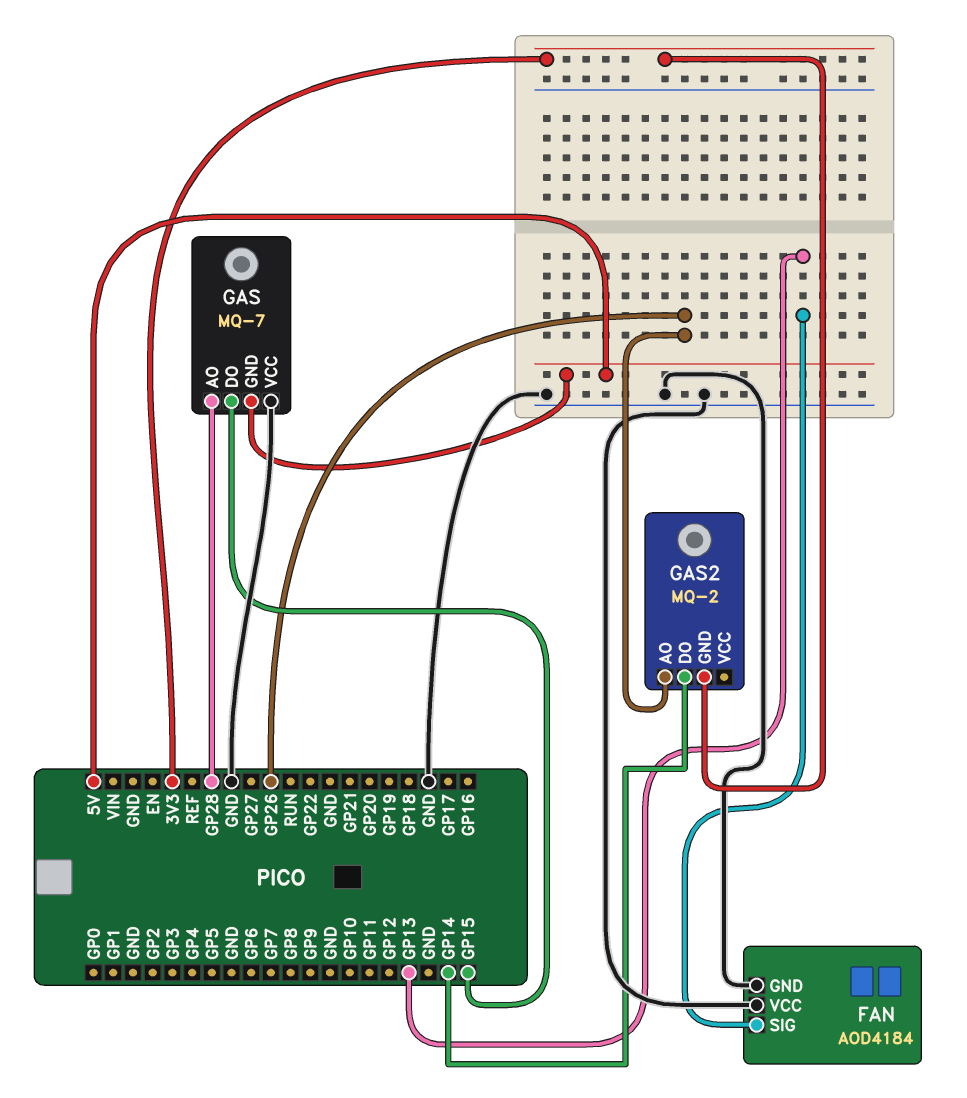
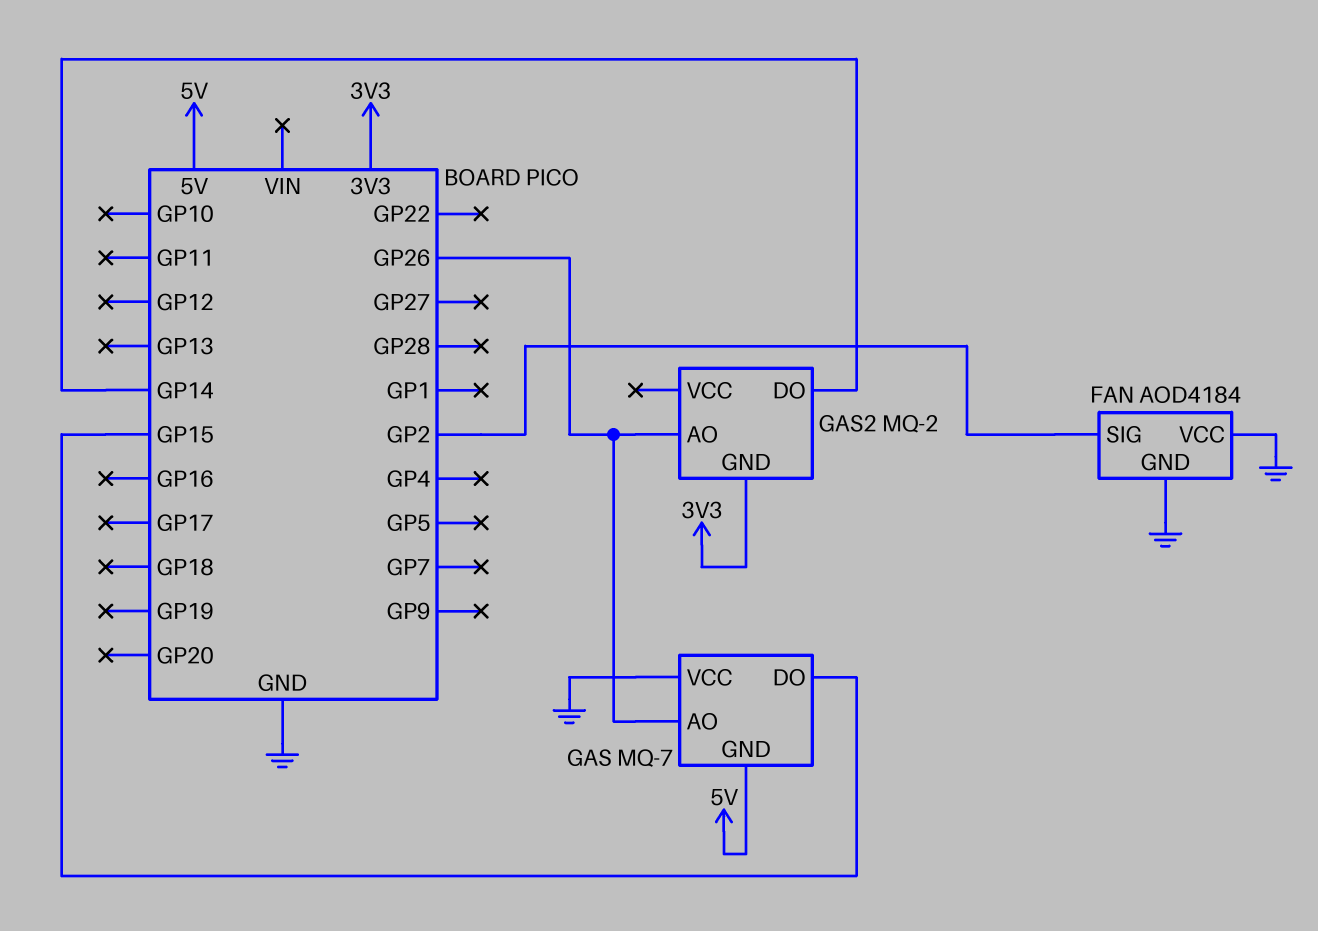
FAN pin SIG: GP13 -> GP2
GAS pin AO: GP28 -> GP26

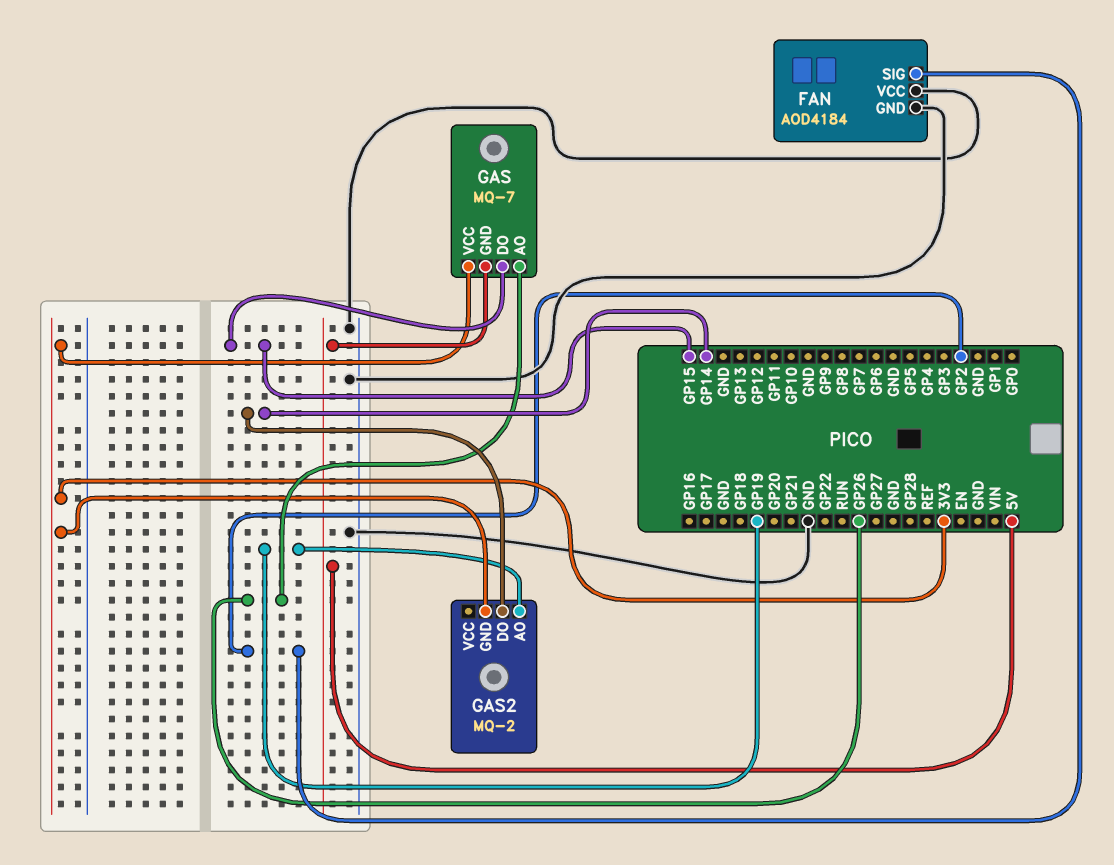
GAS pin VCC: GND -> 3V3
GAS2 pin AO: GP26 -> GP19

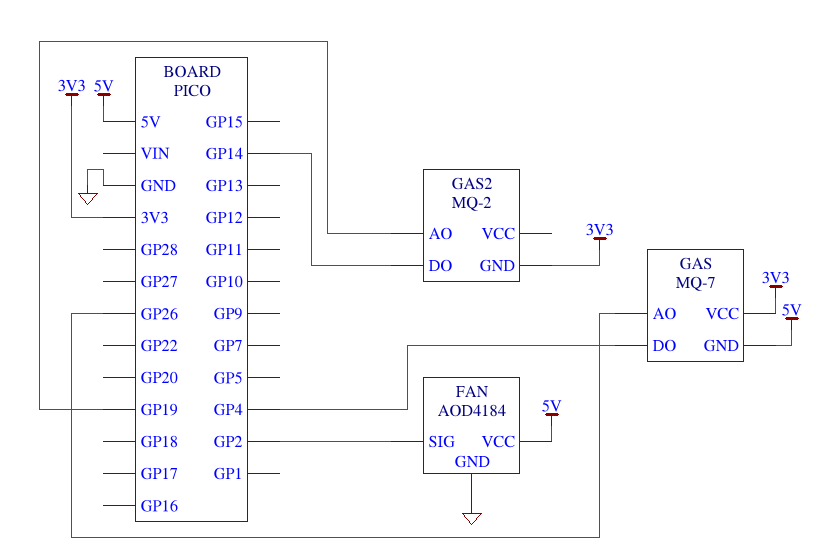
FAN pin VCC: GND -> 5V
GAS pin DO: GP15 -> GP4

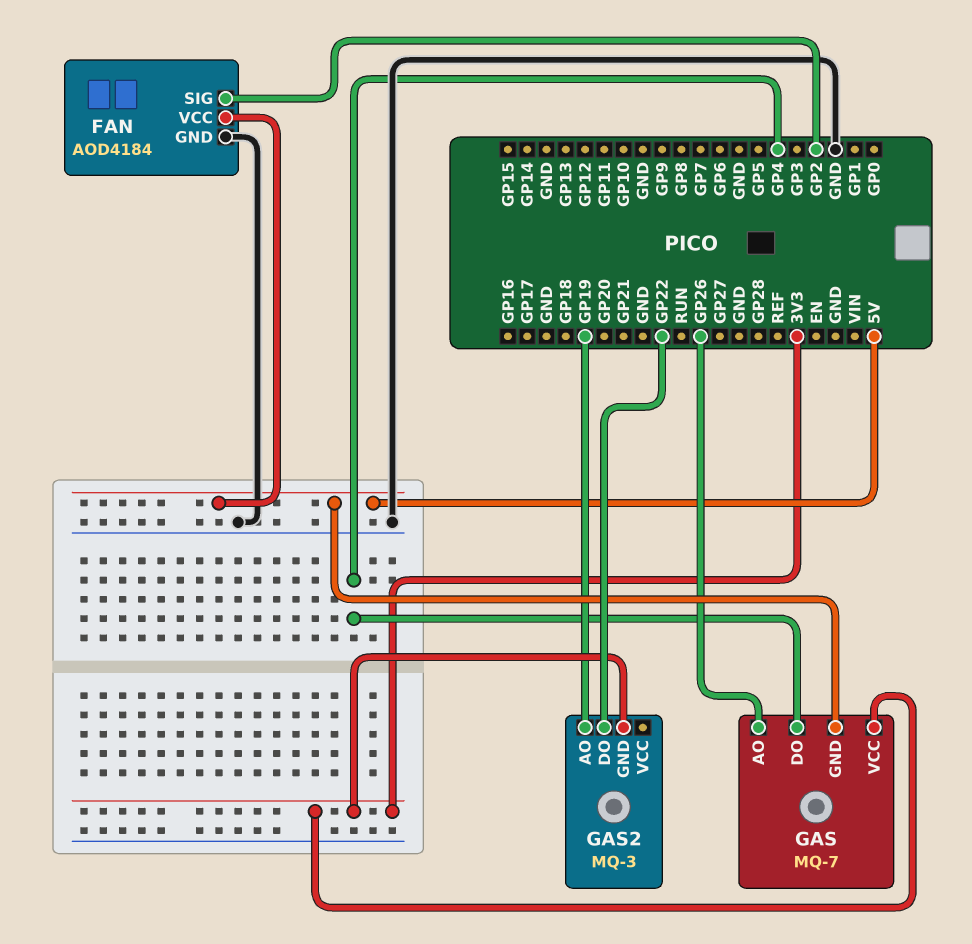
GAS2: MQ-2 -> MQ-3
GAS2 pin DO: GP14 -> GP22

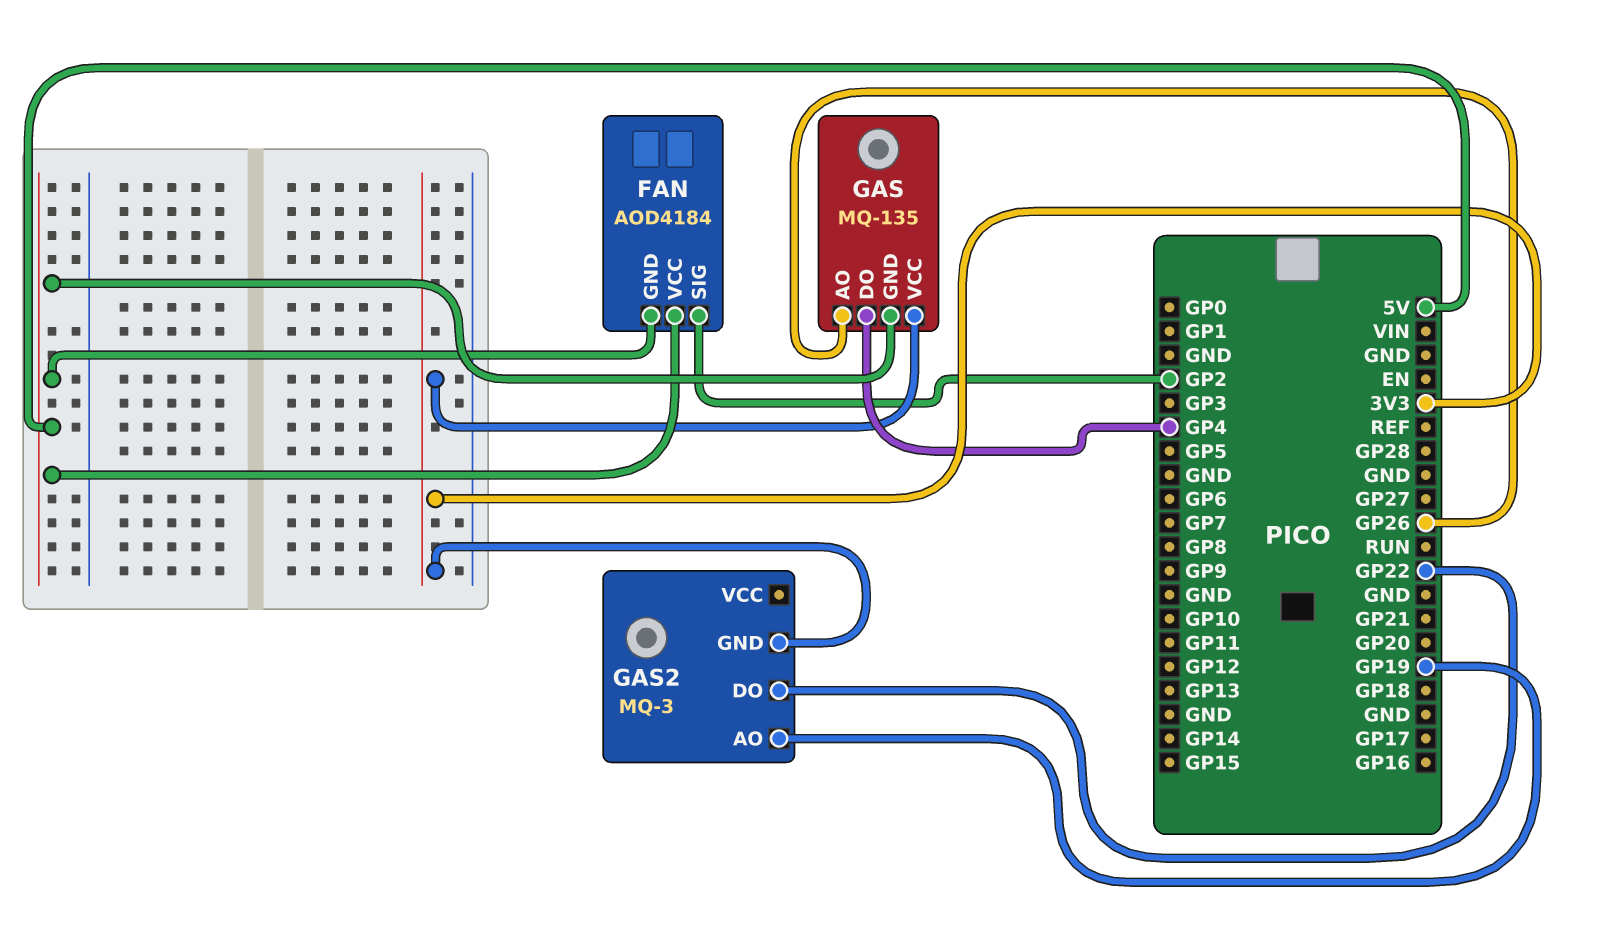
FAN pin GND: GND -> 5V
GAS: MQ-7 -> MQ-135

